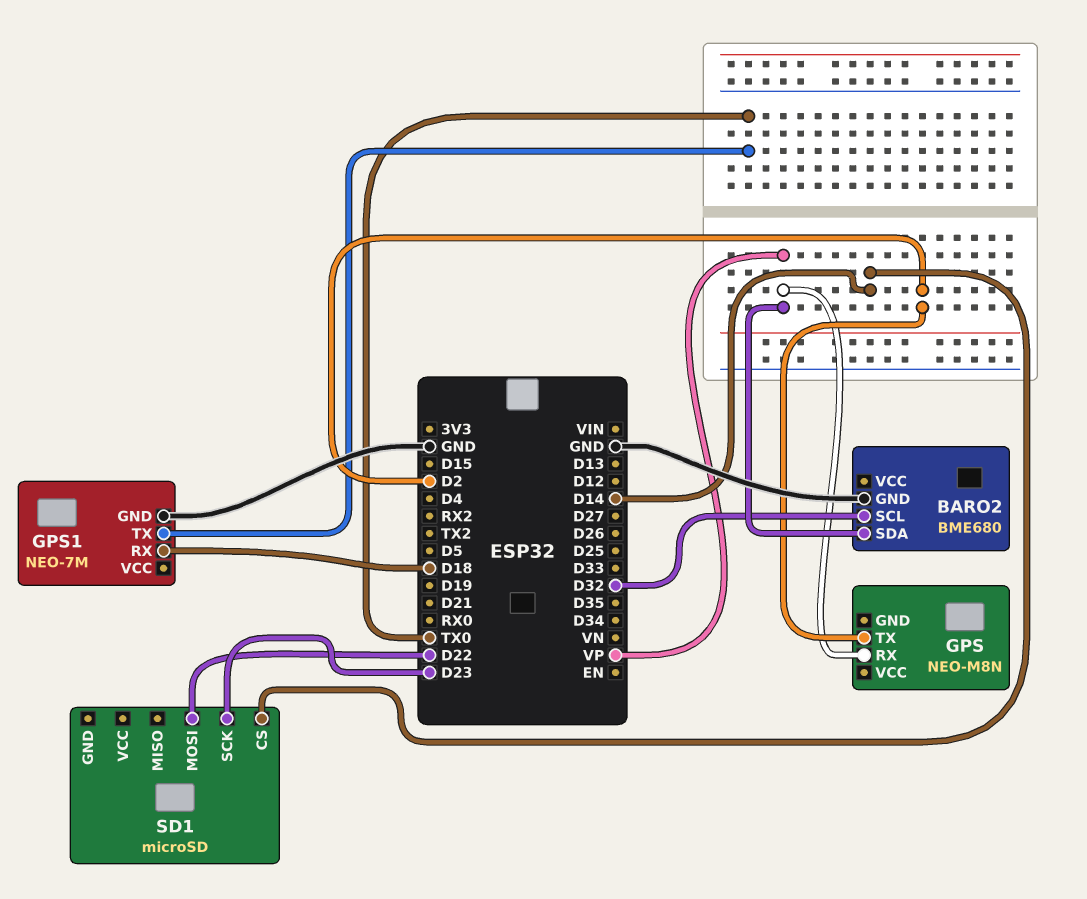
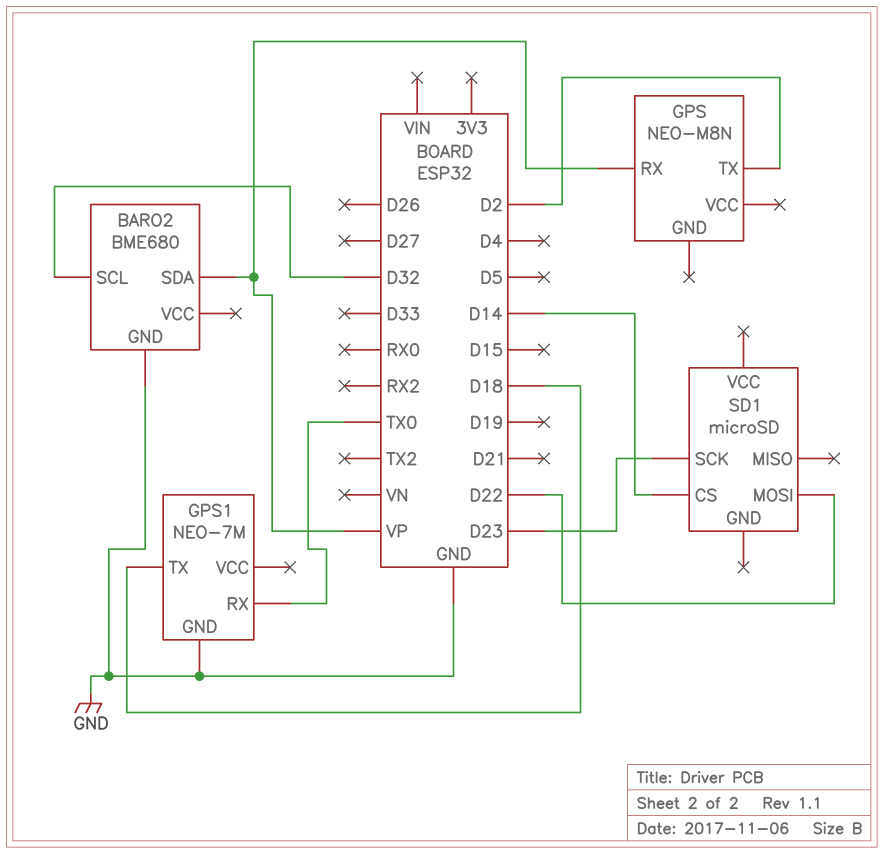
GPS1 pin RX: D18 -> TX0
GPS1 pin TX: TX0 -> D18

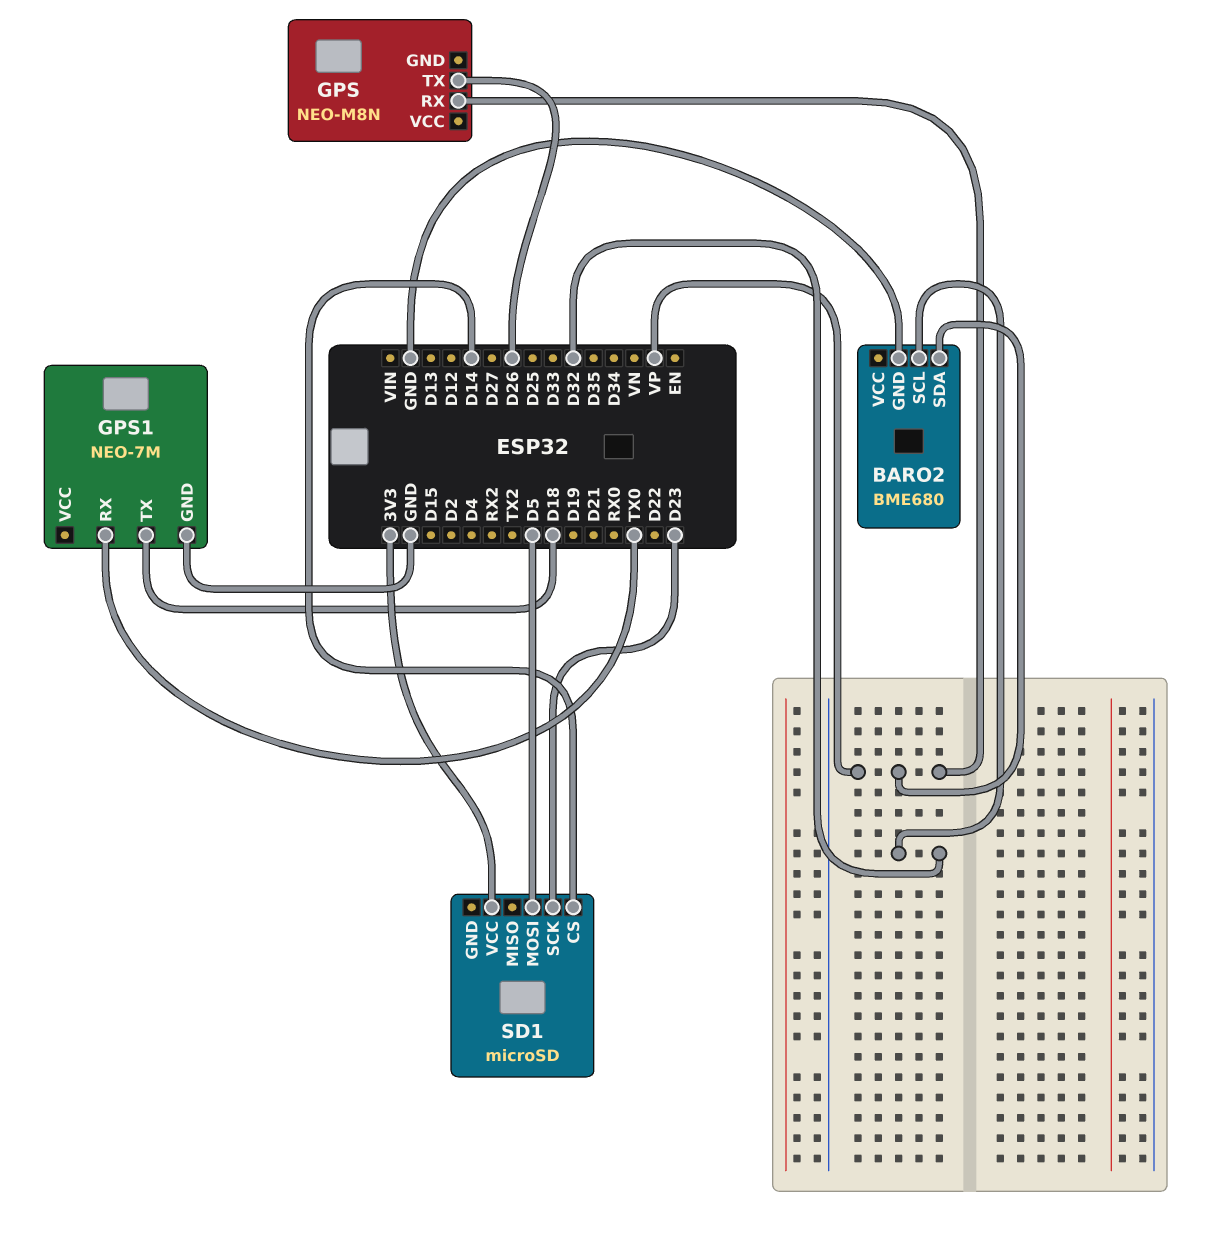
GPS pin TX: D2 -> D26
SD1 pin MOSI: D22 -> D5
SD1 pin VCC: none -> 3V3

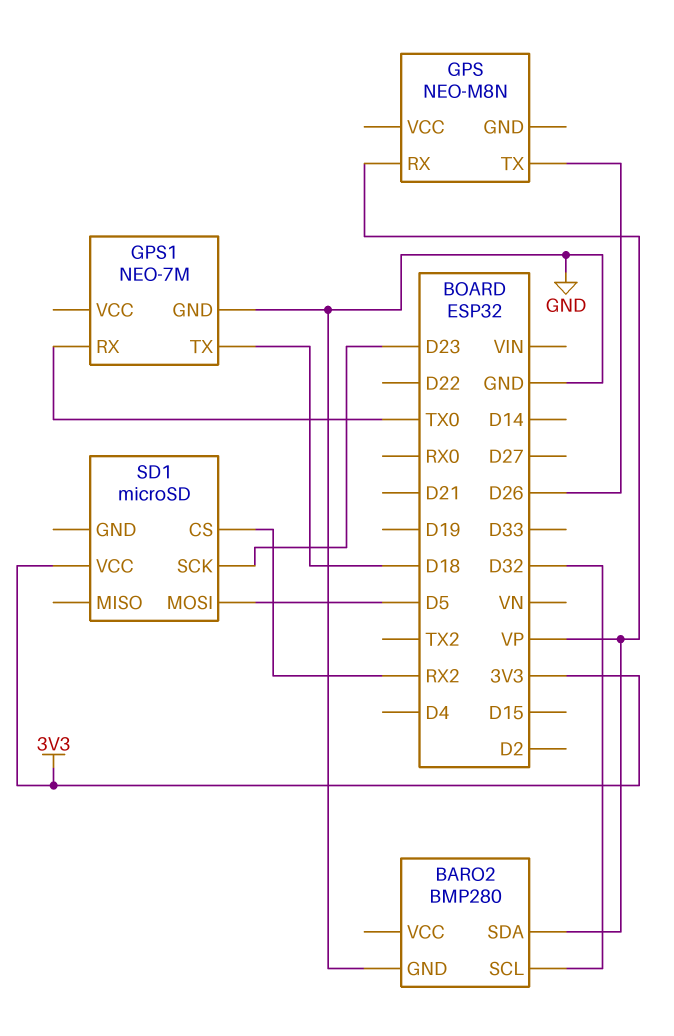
BARO2: BME680 -> BMP280
SD1 pin CS: D14 -> RX2

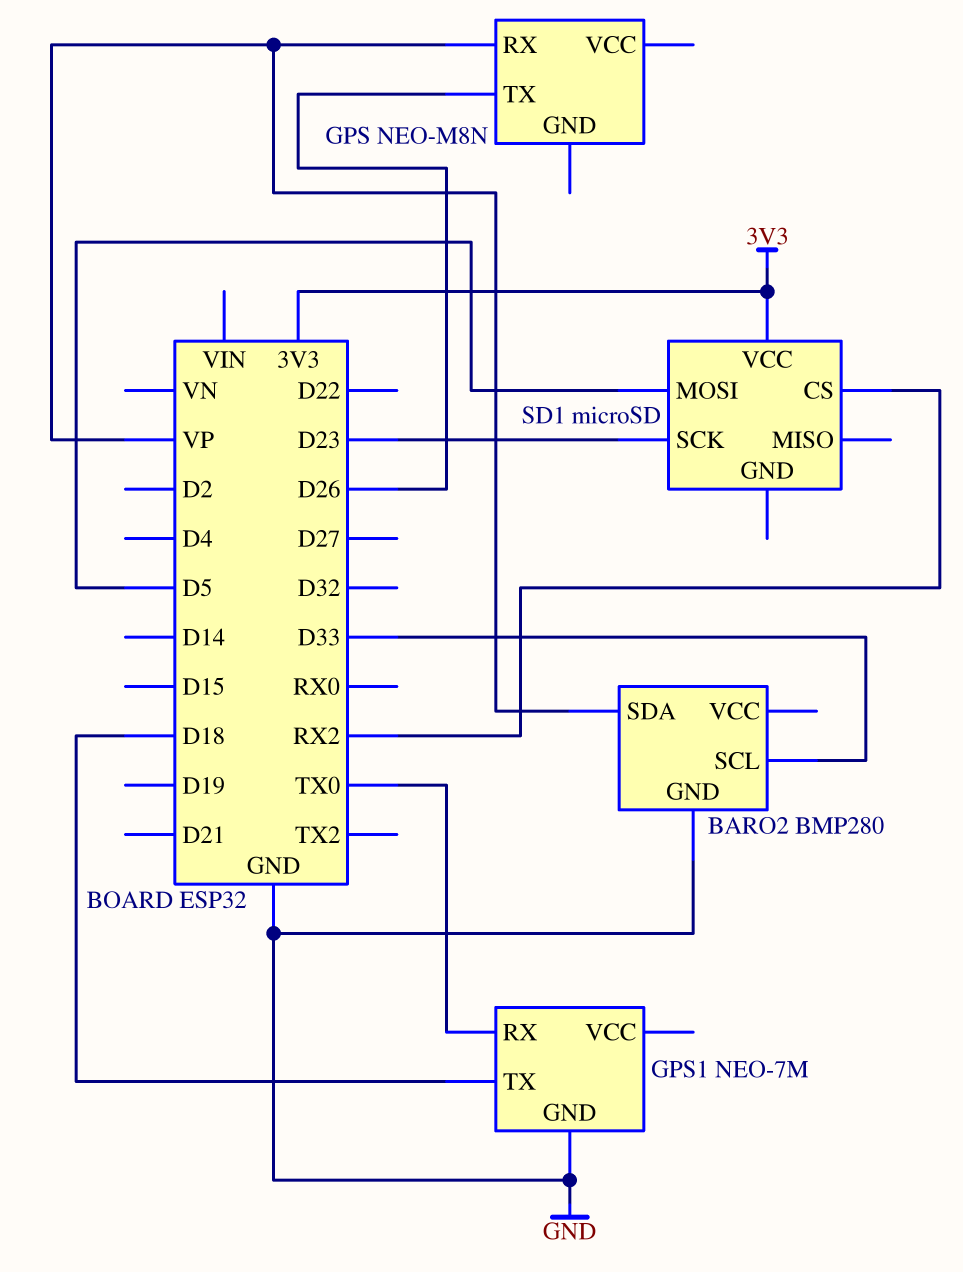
BARO2 pin SCL: D32 -> D33

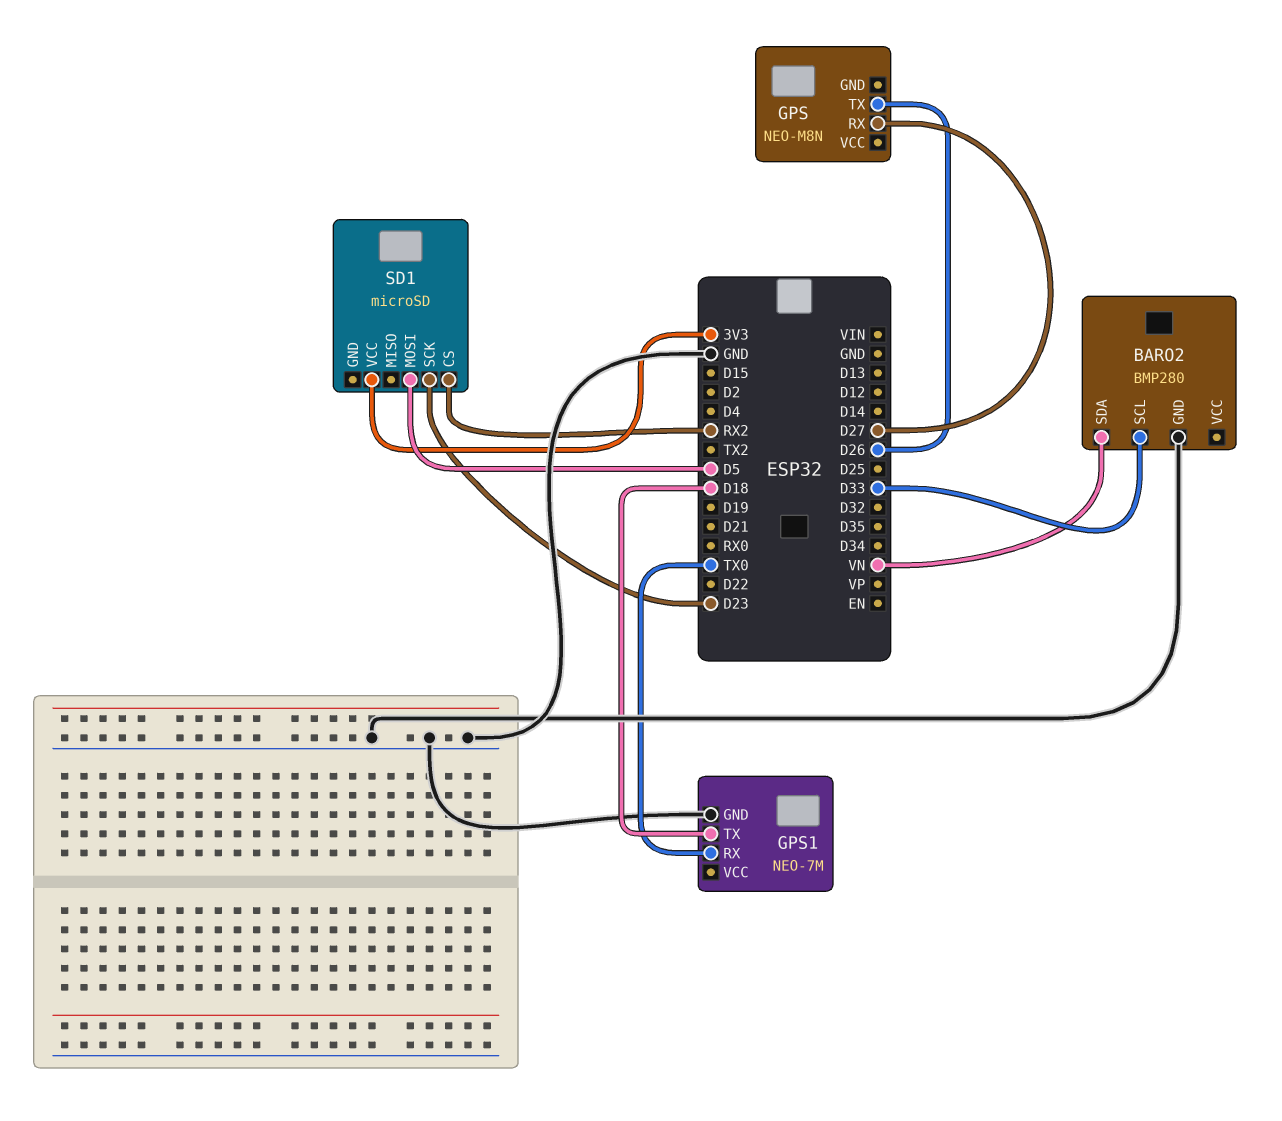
BARO2 pin SDA: VP -> VN
GPS pin RX: VP -> D27

